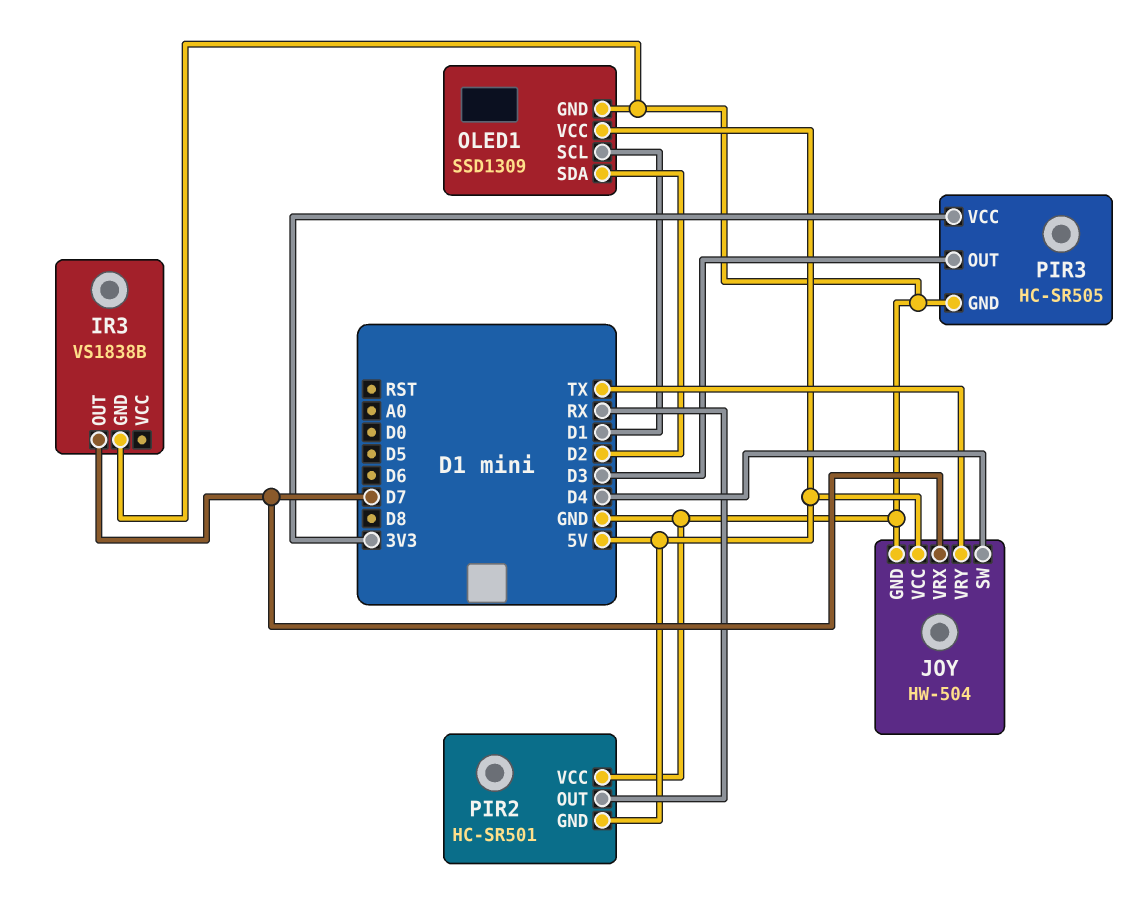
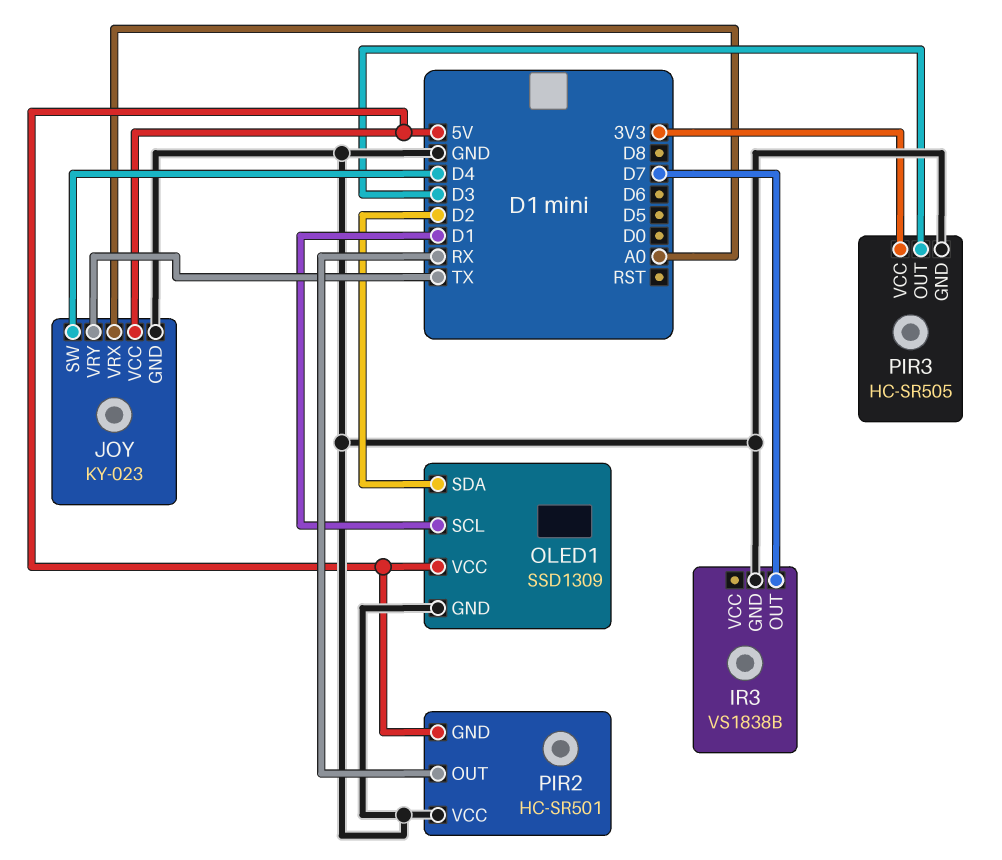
JOY: HW-504 -> KY-023
JOY pin VRX: D7 -> A0

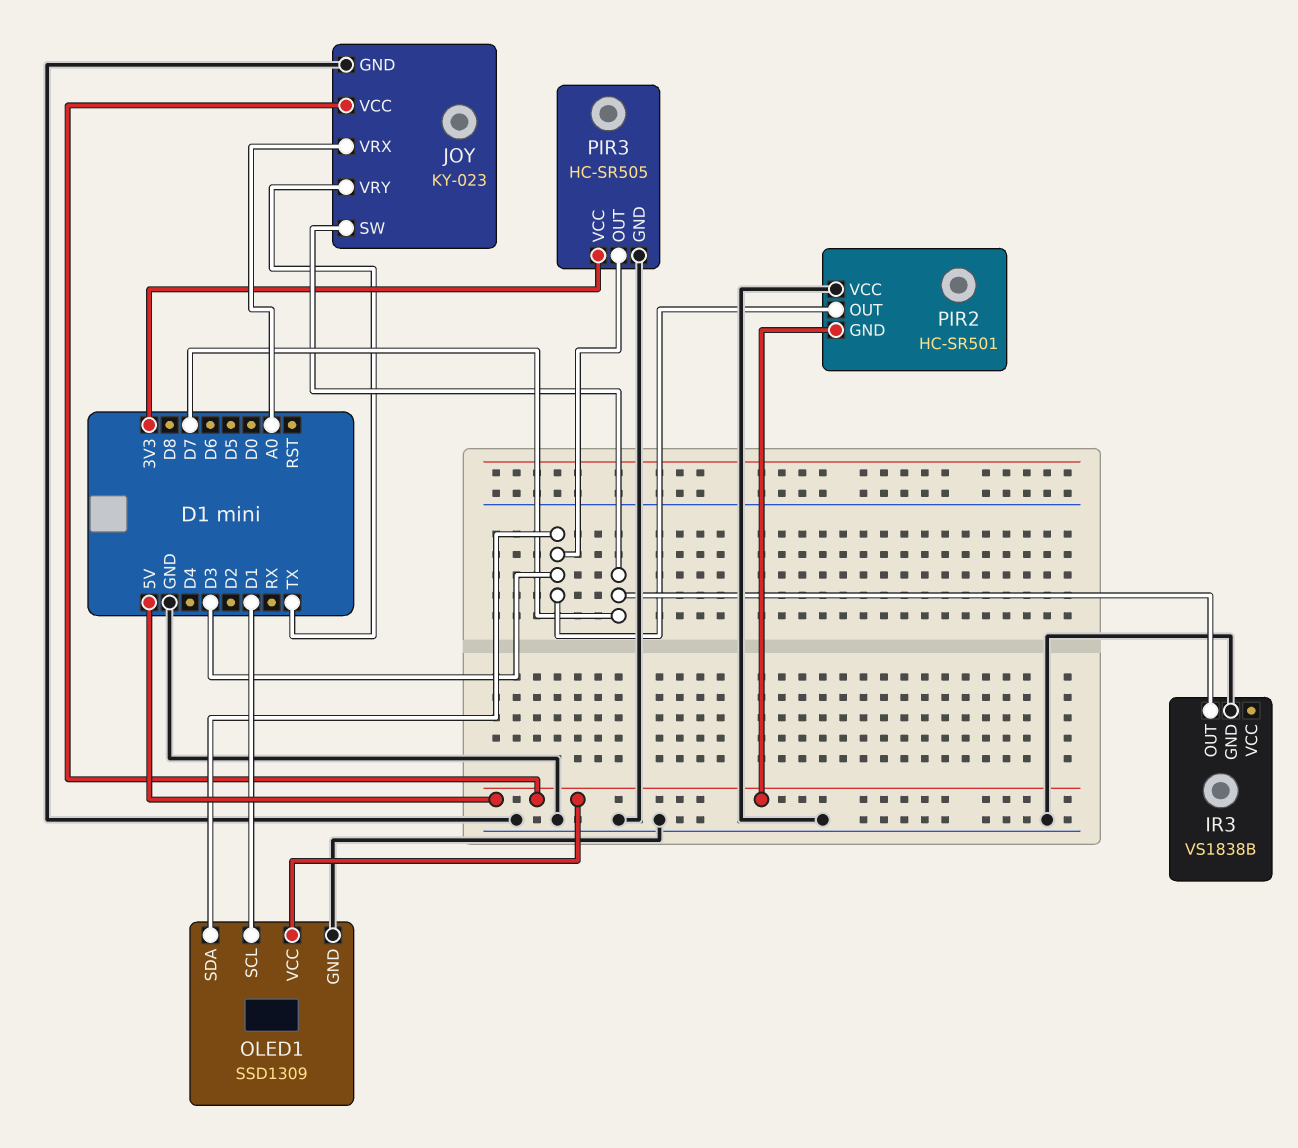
JOY pin SW: D4 -> D7
OLED1 pin SDA: D2 -> D3
PIR2 pin OUT: RX -> D3

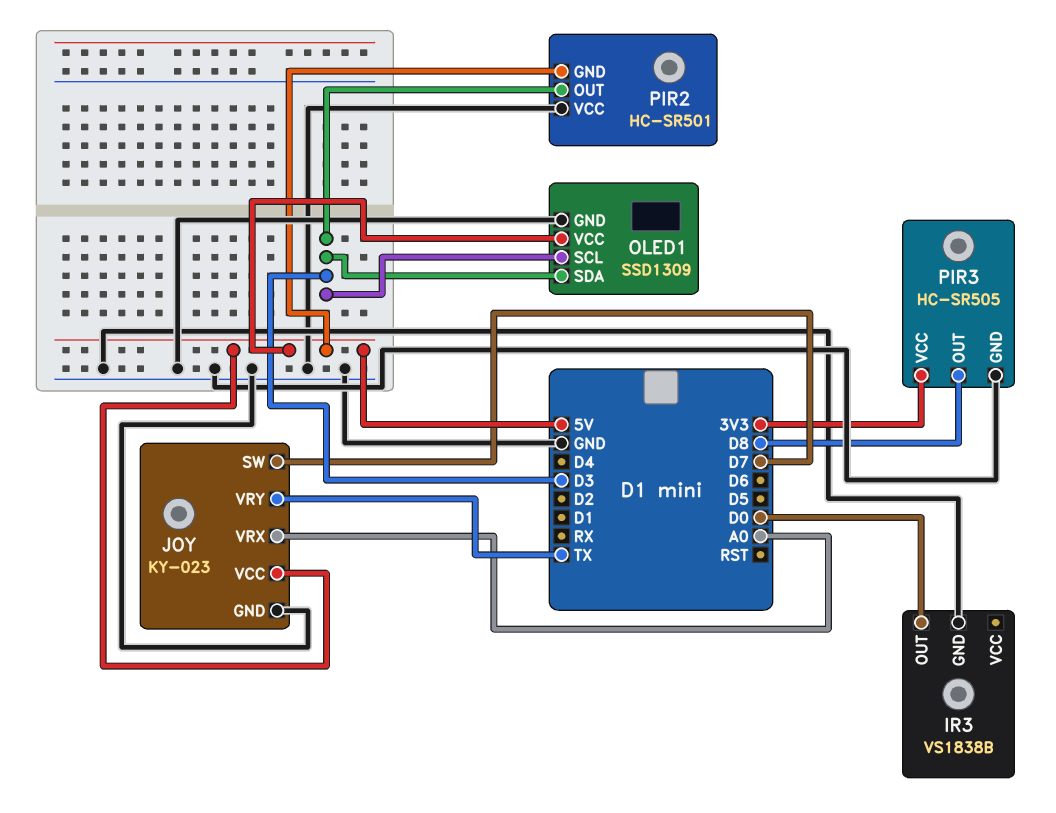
IR3 pin OUT: D7 -> D0
OLED1 pin SCL: D1 -> D3
PIR3 pin OUT: D3 -> D8

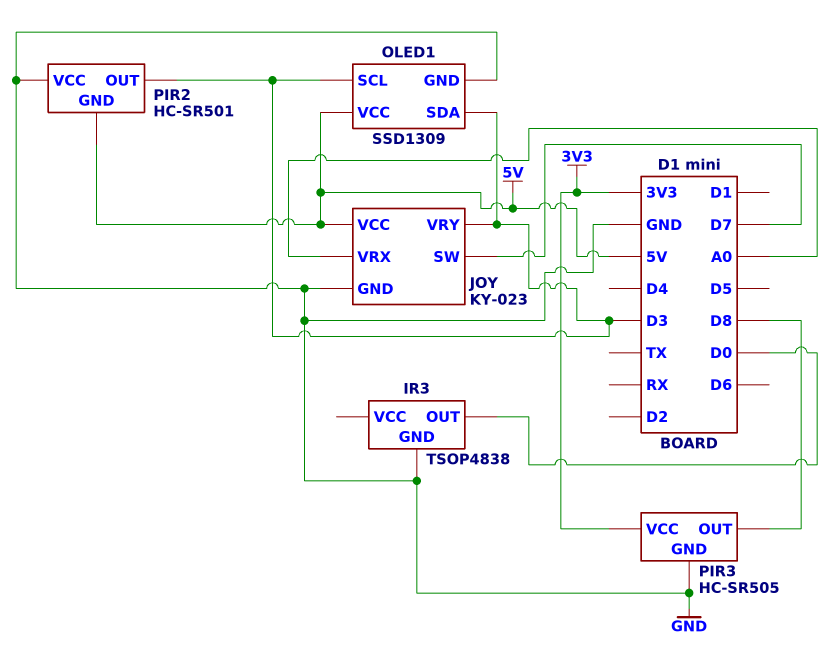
IR3: VS1838B -> TSOP4838
JOY pin VRY: TX -> D3

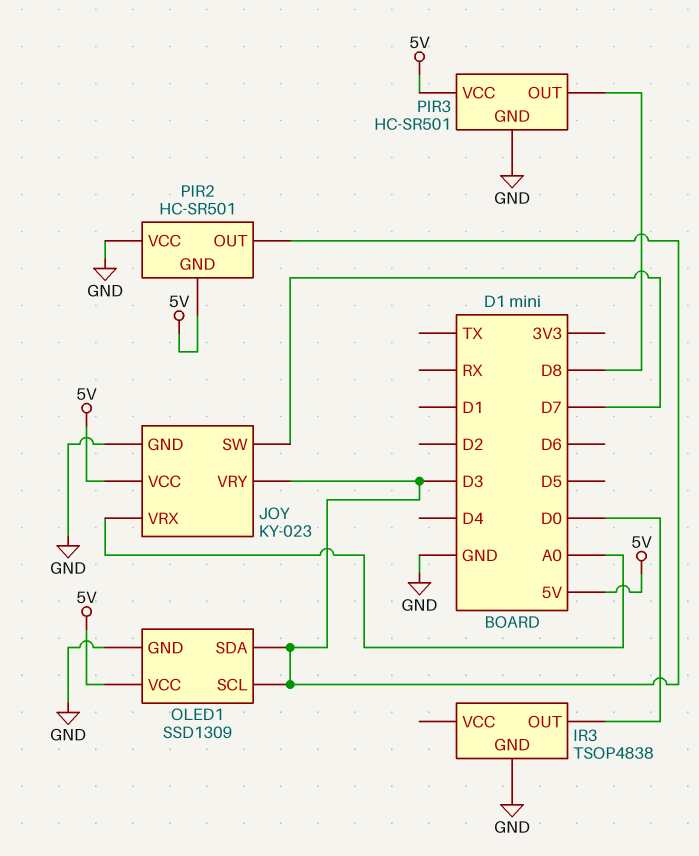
PIR3: HC-SR505 -> HC-SR501
PIR3 pin VCC: 3V3 -> 5V

